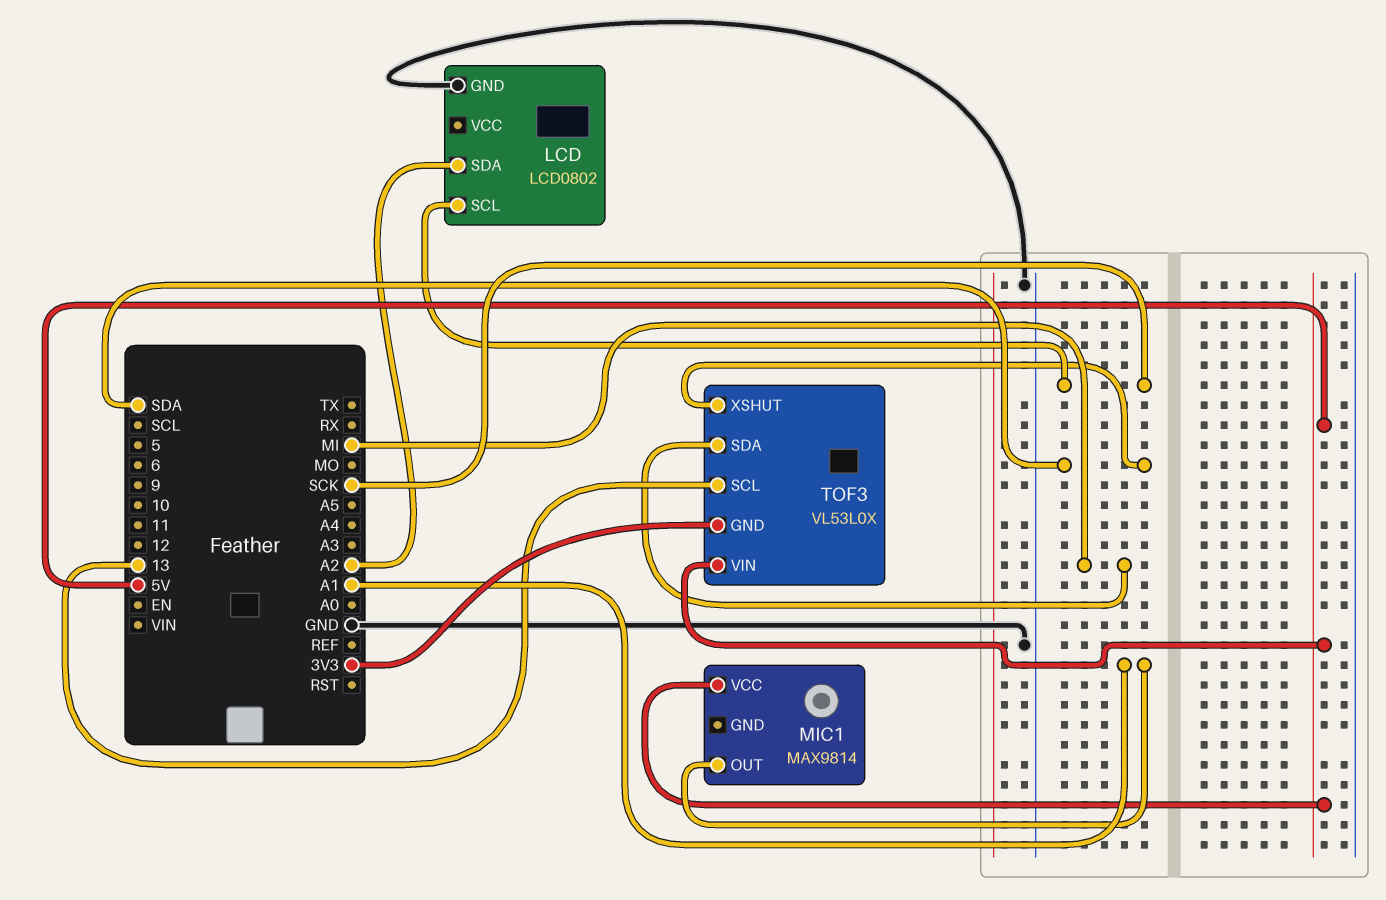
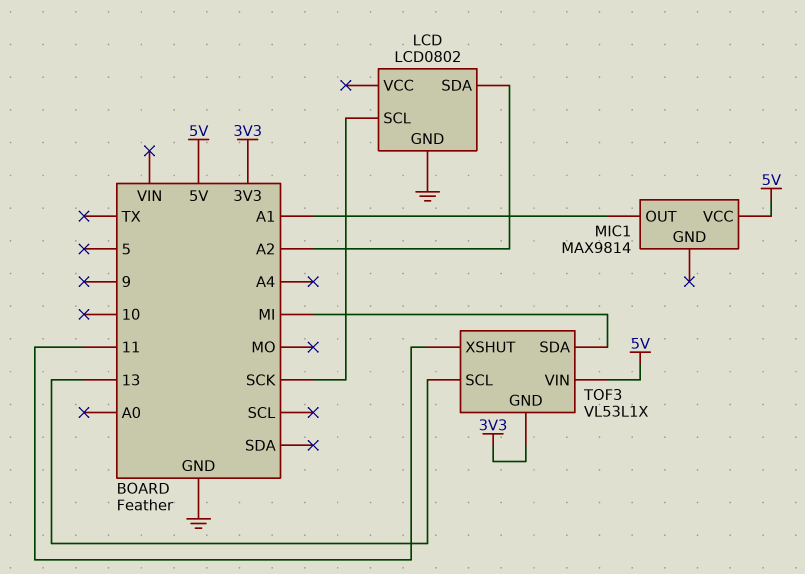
TOF3: VL53L0X -> VL53L1X
TOF3 pin XSHUT: SDA -> 11

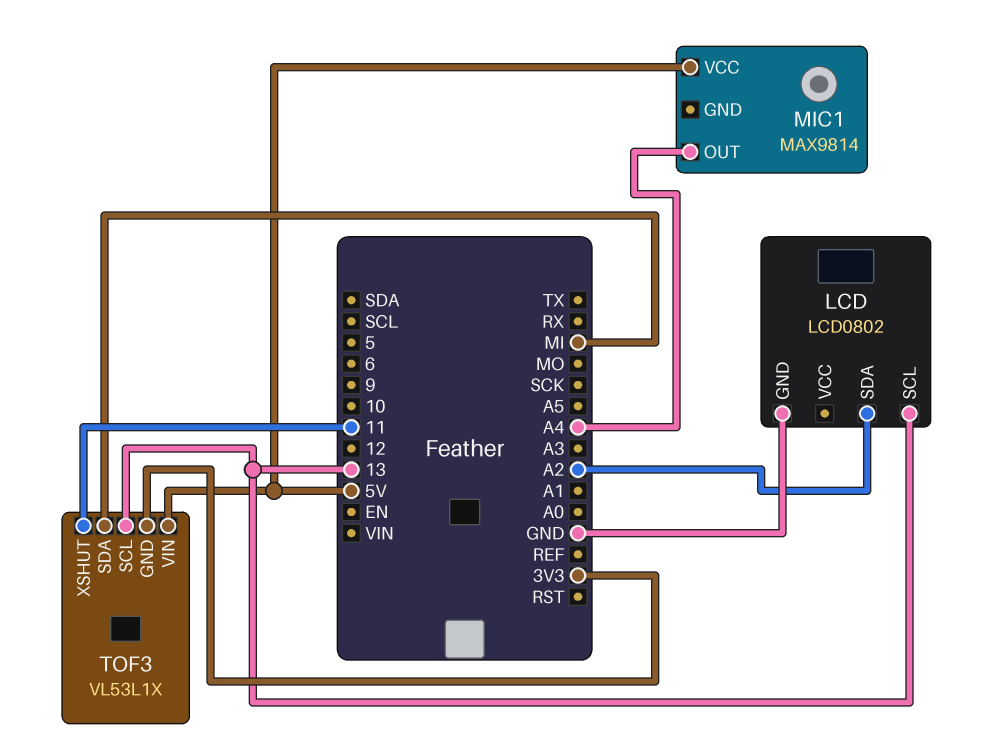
LCD pin SCL: SCK -> 13
MIC1 pin OUT: A1 -> A4

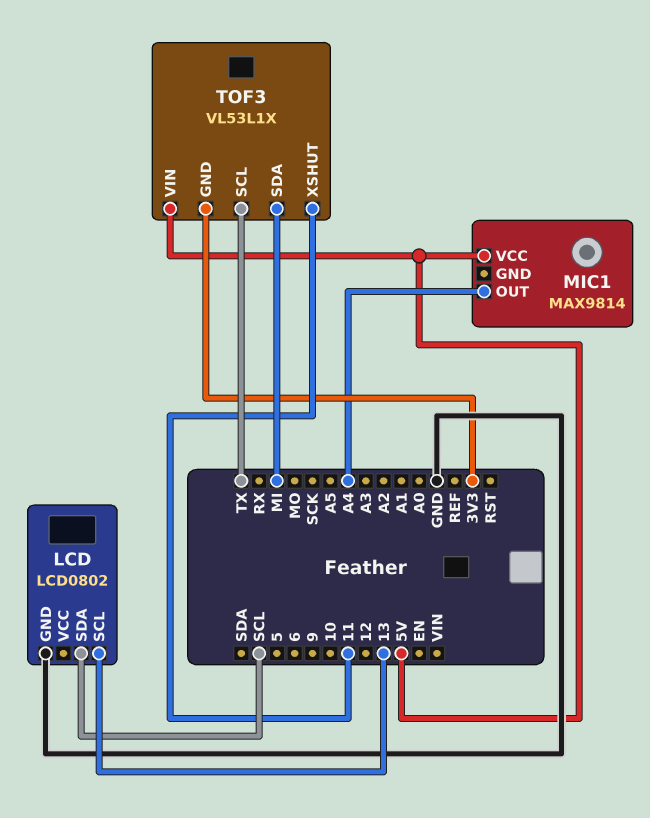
LCD pin SDA: A2 -> SCL
TOF3 pin SCL: 13 -> TX

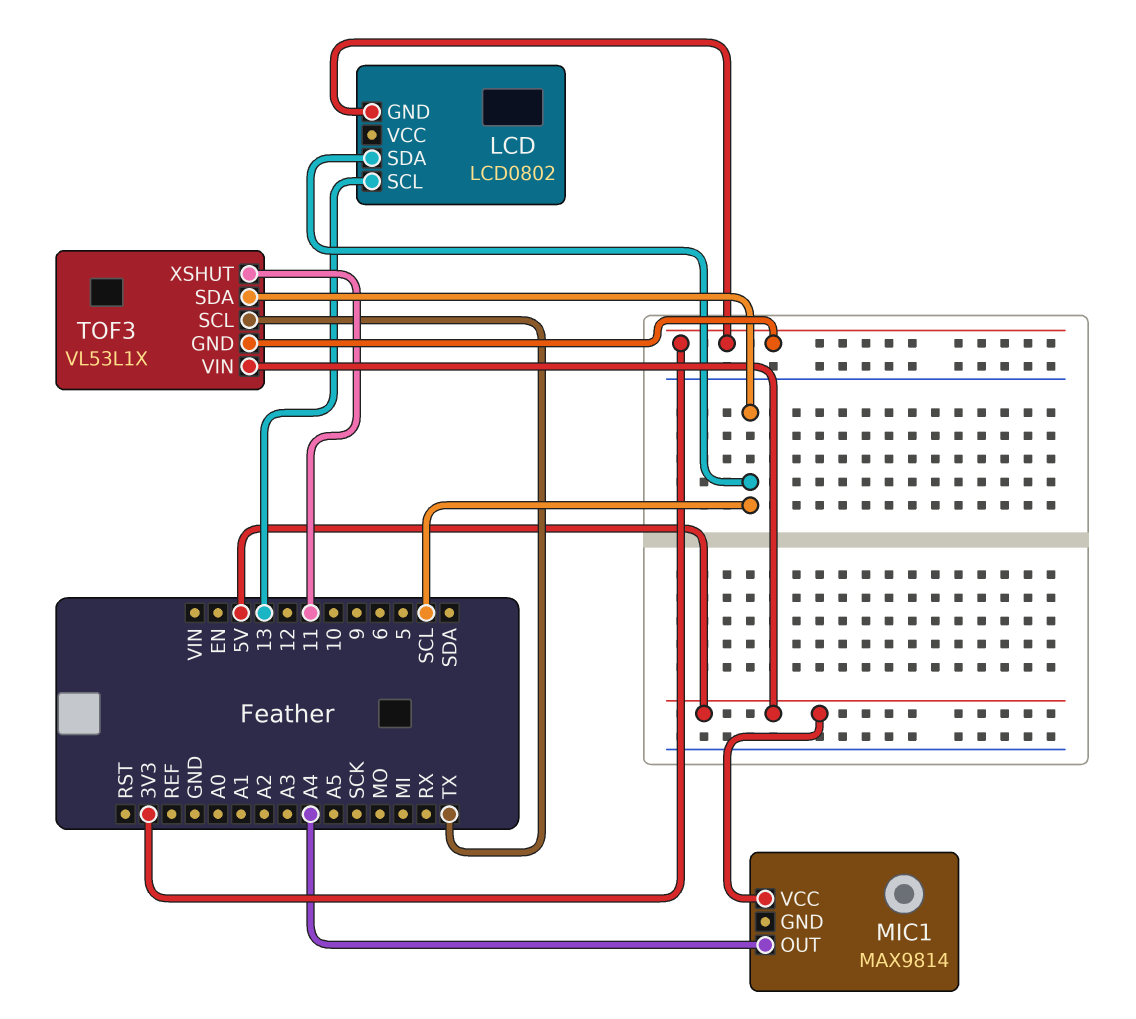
LCD pin GND: GND -> 3V3
TOF3 pin SDA: MI -> SCL

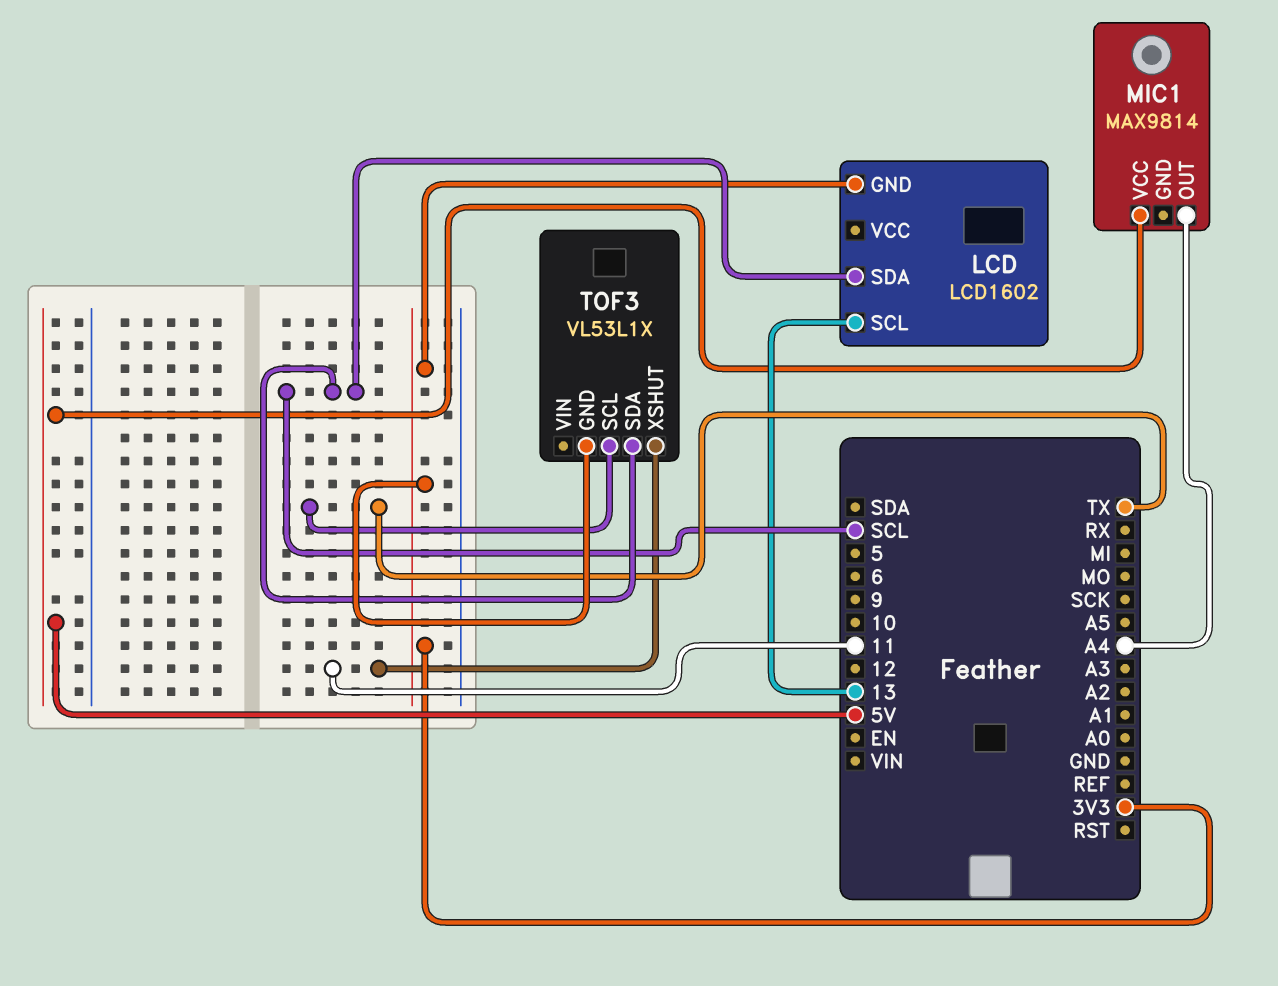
LCD: LCD0802 -> LCD1602
TOF3 pin VIN: 5V -> none

